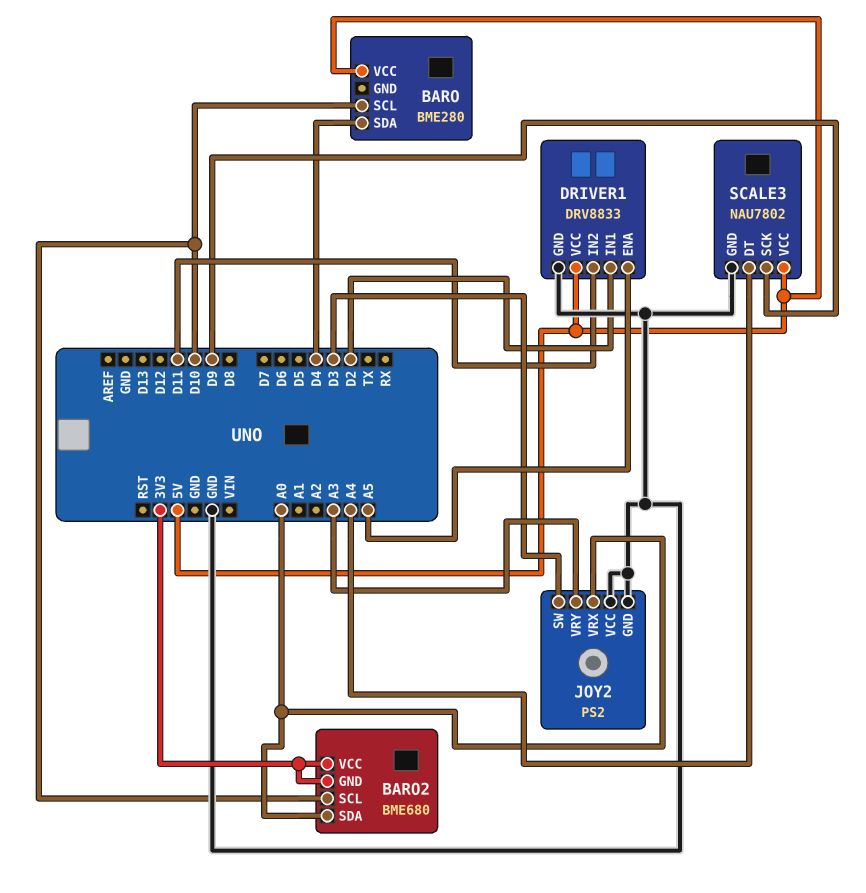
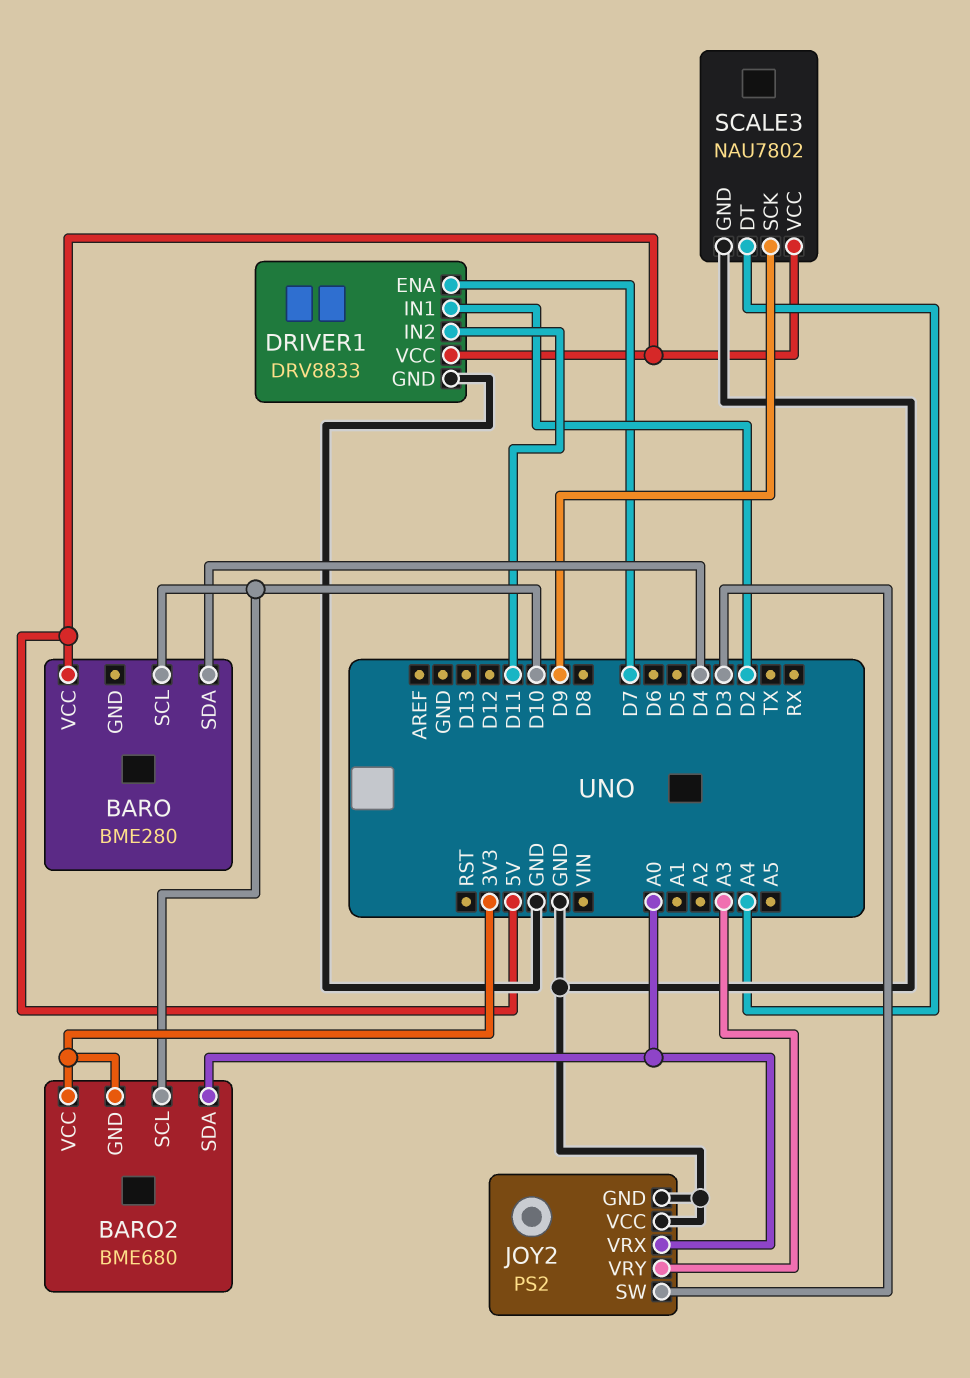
DRIVER1 pin ENA: A5 -> D7

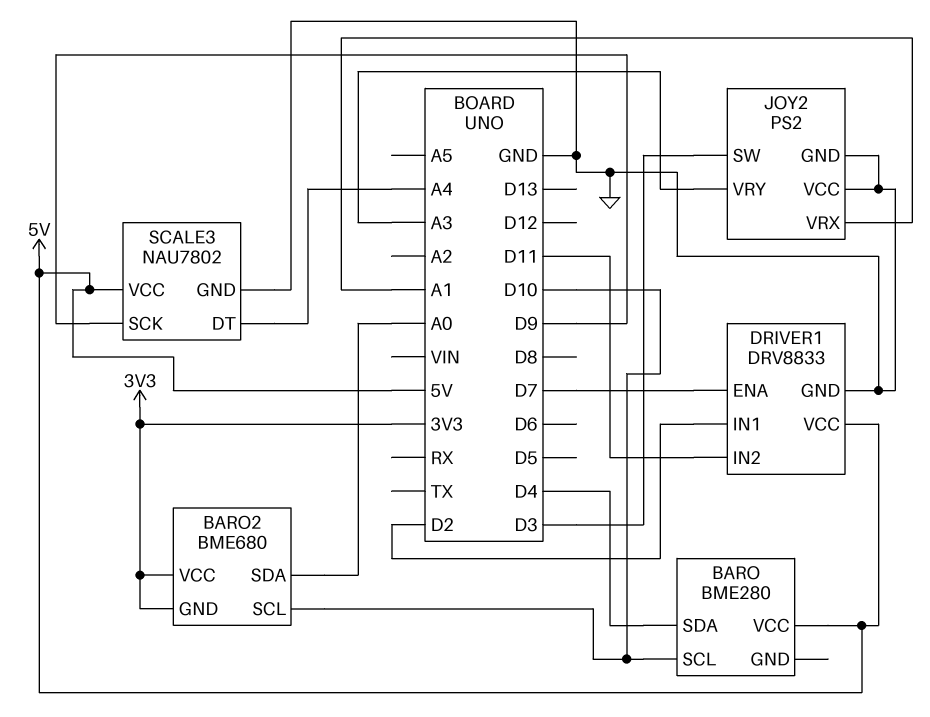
JOY2 pin VRX: A0 -> A1

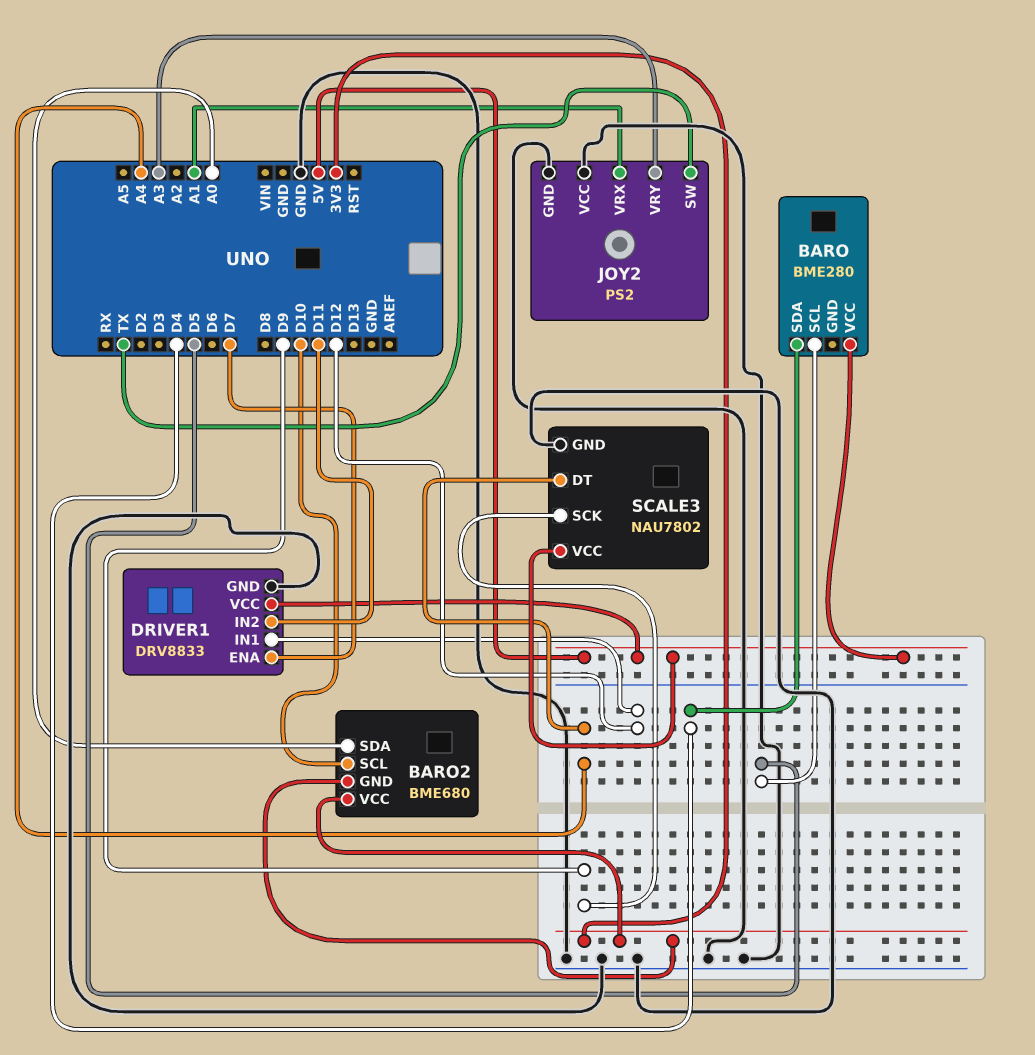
BARO pin SCL: D10 -> D5
DRIVER1 pin IN1: D2 -> D12
JOY2 pin SW: D3 -> TX

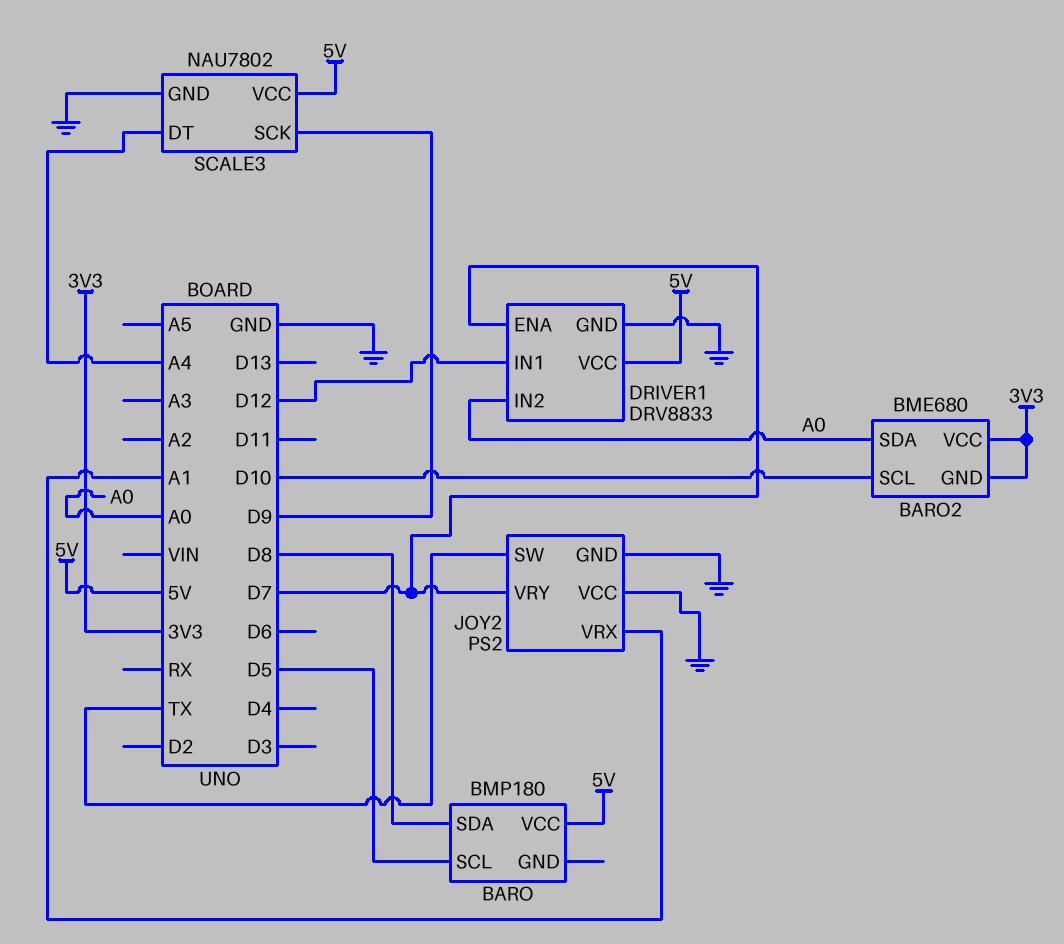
BARO: BME280 -> BMP180
BARO pin SDA: D4 -> D8
DRIVER1 pin IN2: D11 -> A0
JOY2 pin VRY: A3 -> D7

